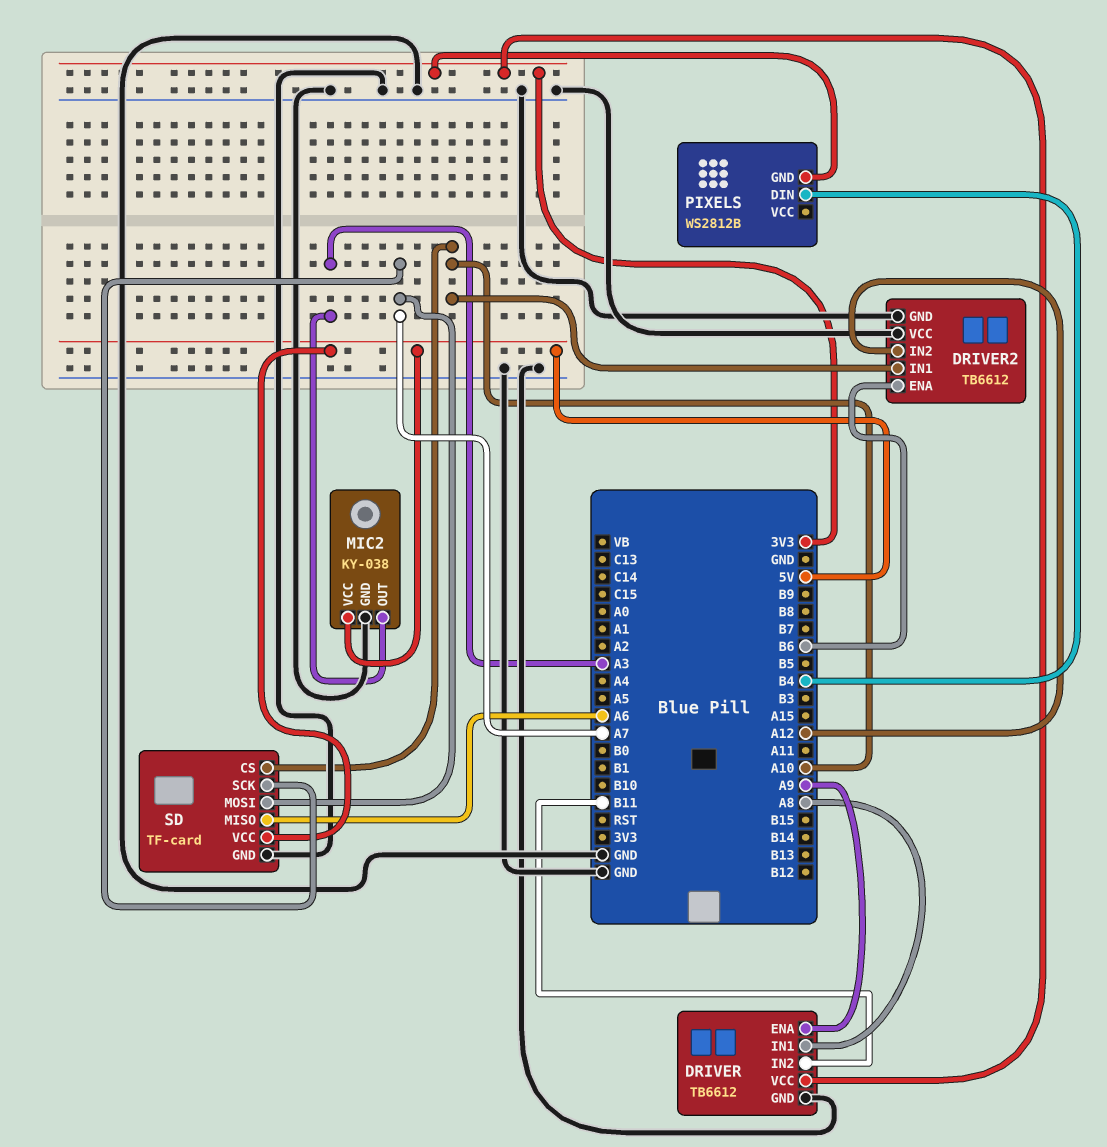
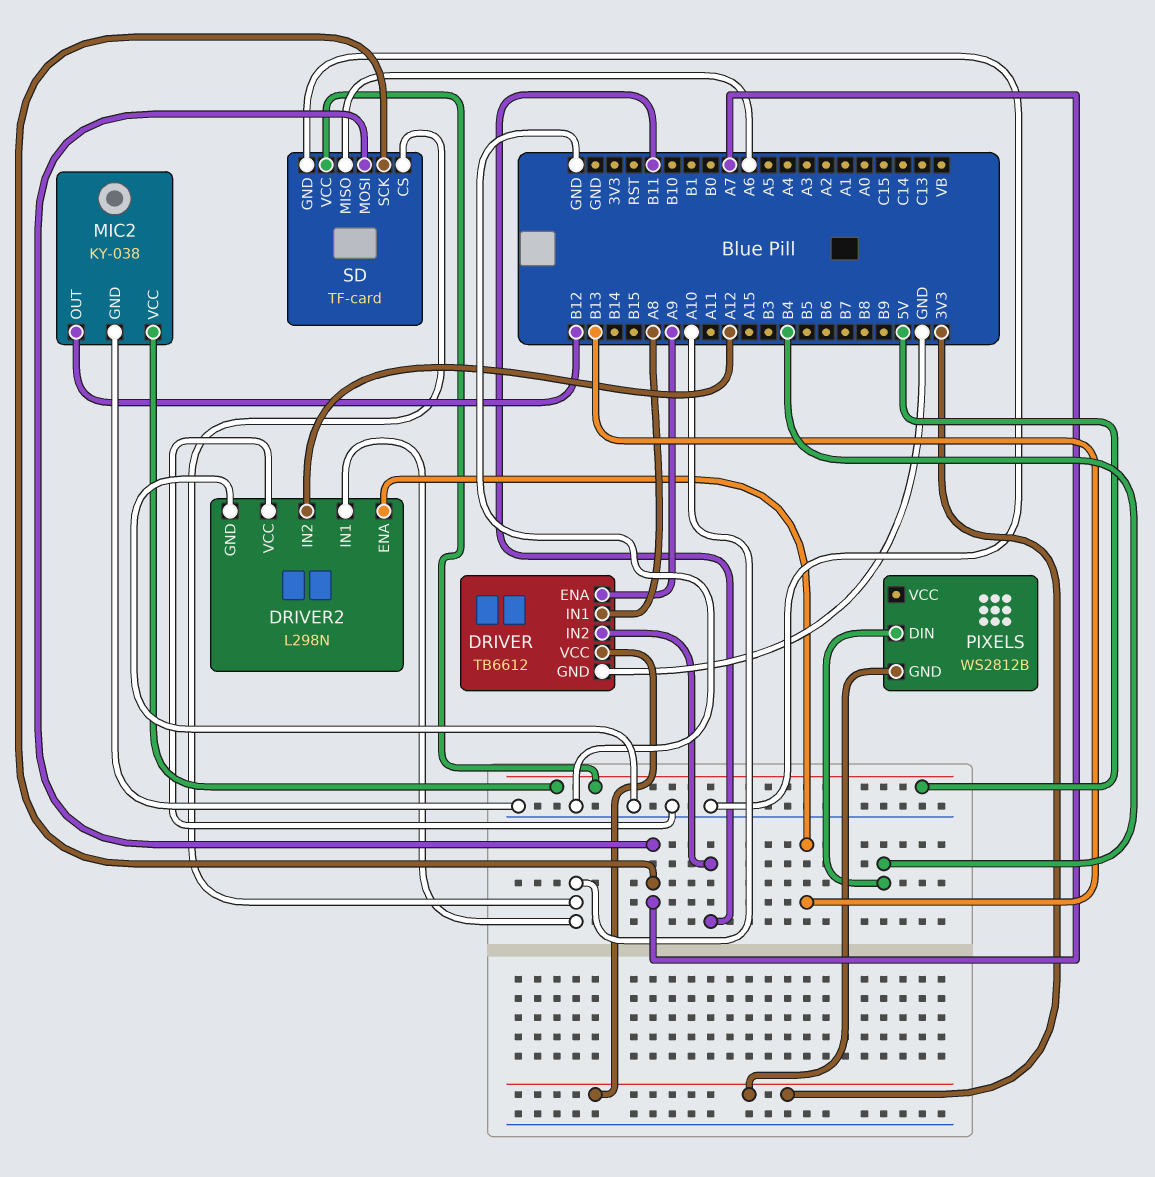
DRIVER2: TB6612 -> L298N
DRIVER2 pin ENA: B6 -> B13
MIC2 pin OUT: A3 -> B12

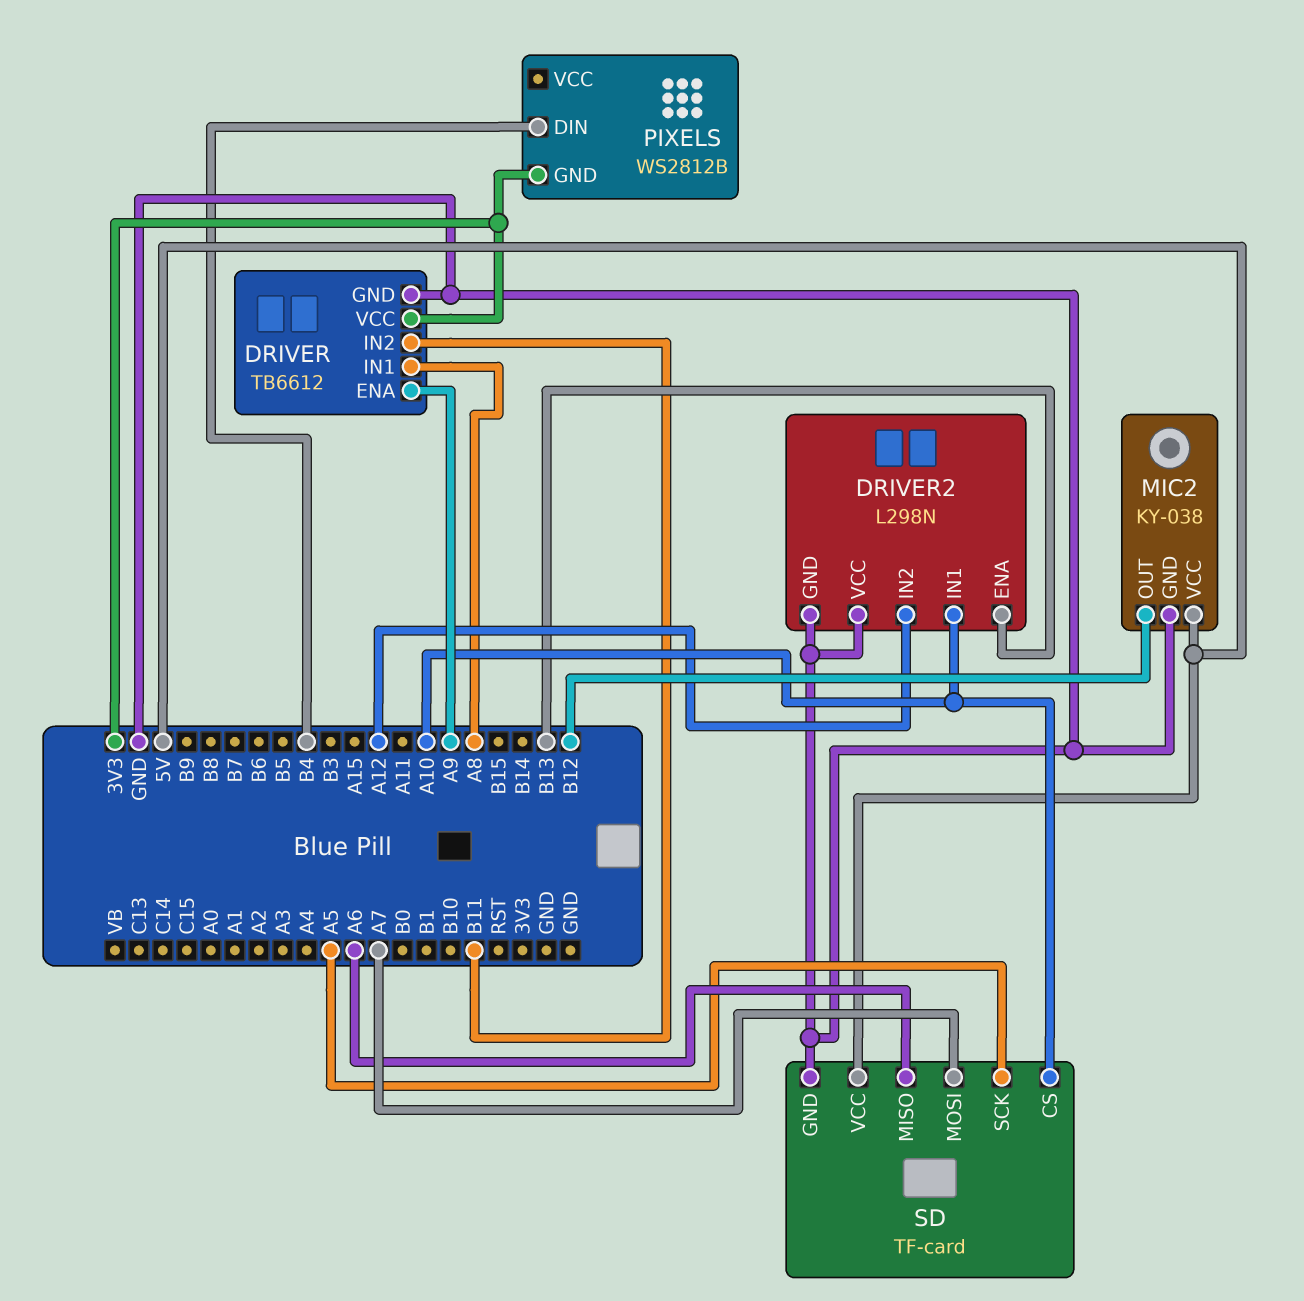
SD pin SCK: A7 -> A5

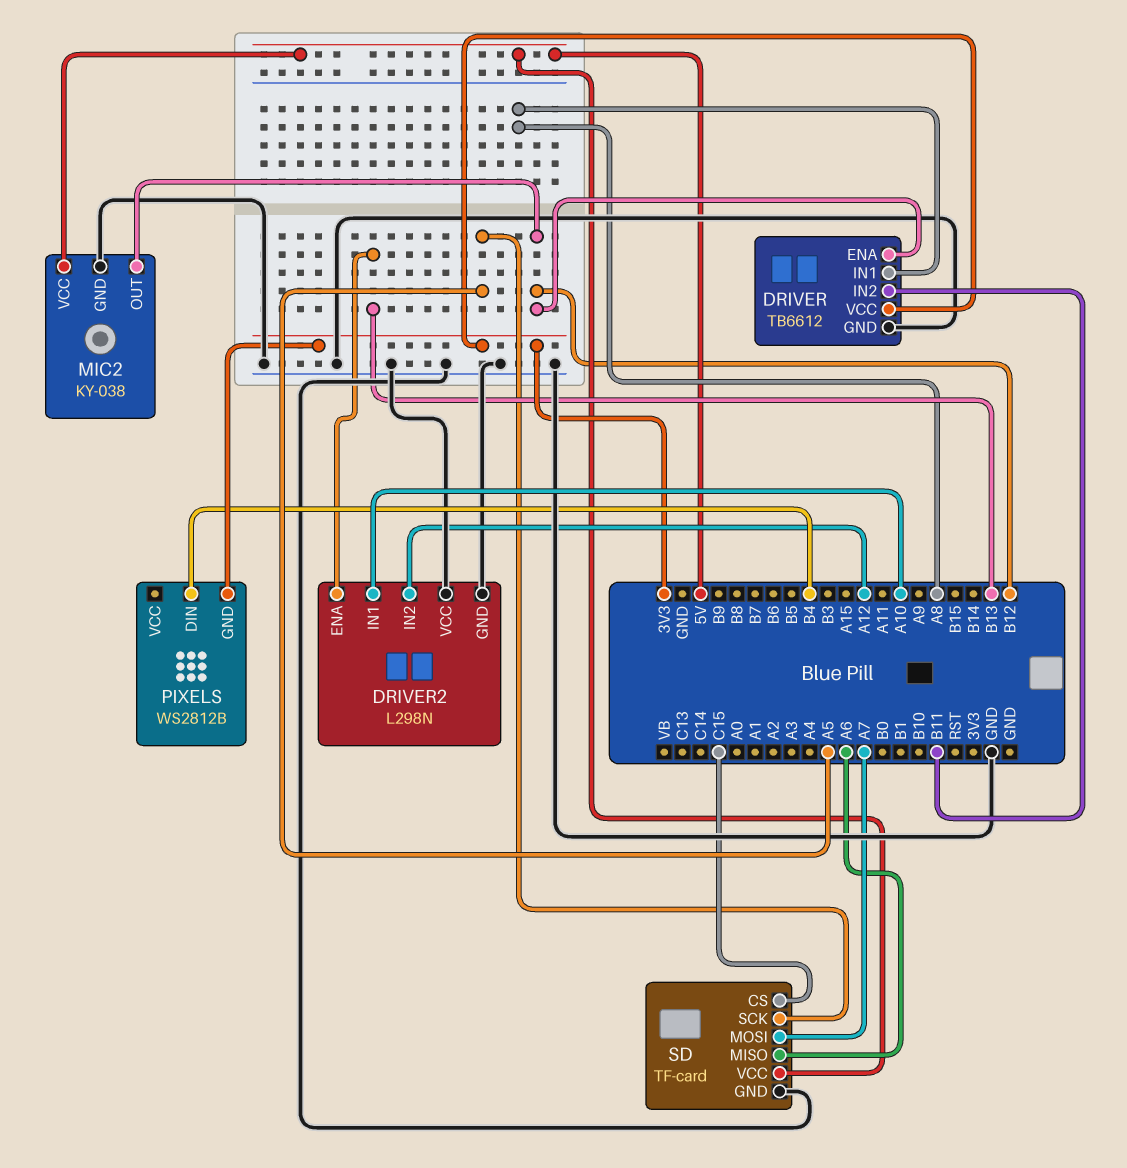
DRIVER pin ENA: A9 -> B12
SD pin CS: A10 -> C15

